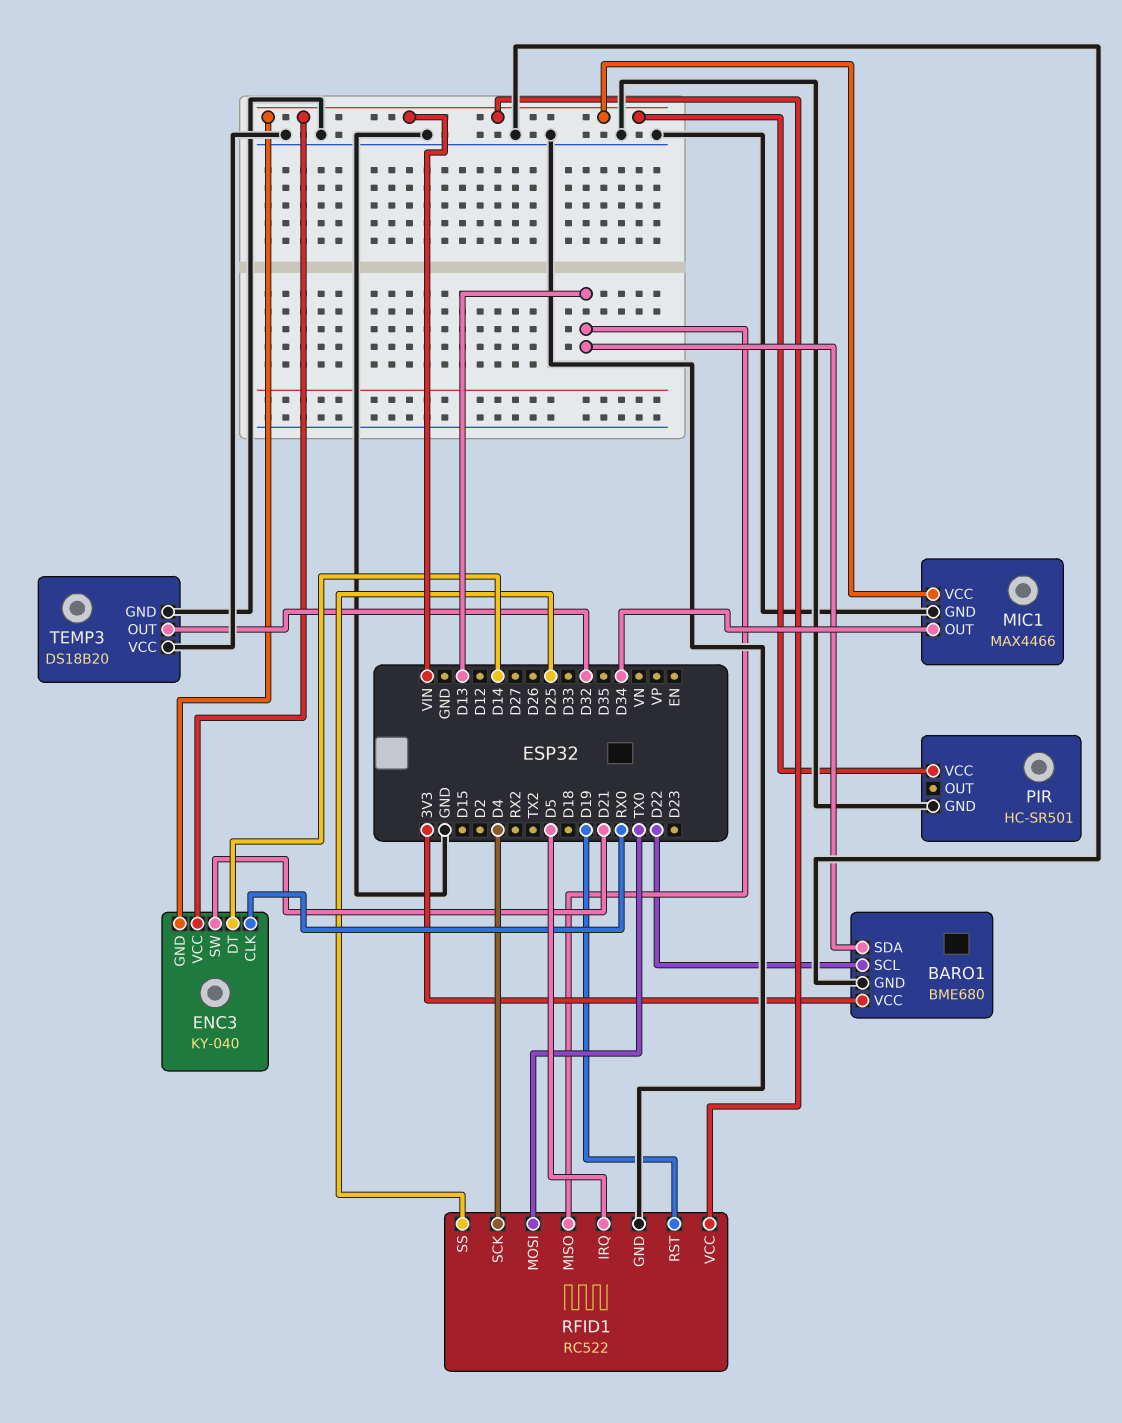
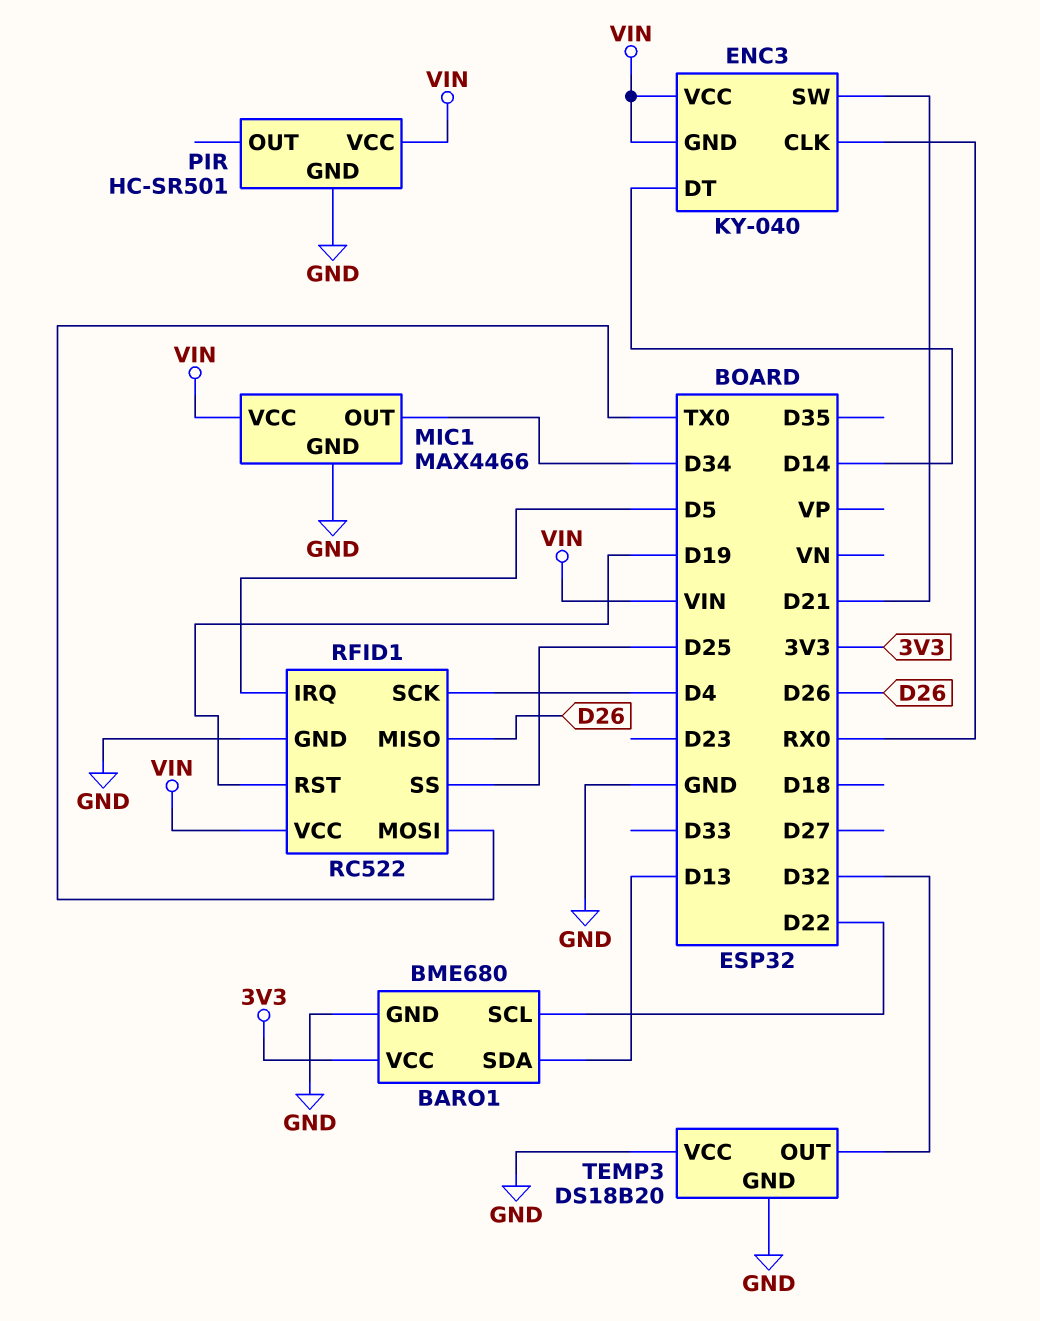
RFID1 pin MISO: D13 -> D26

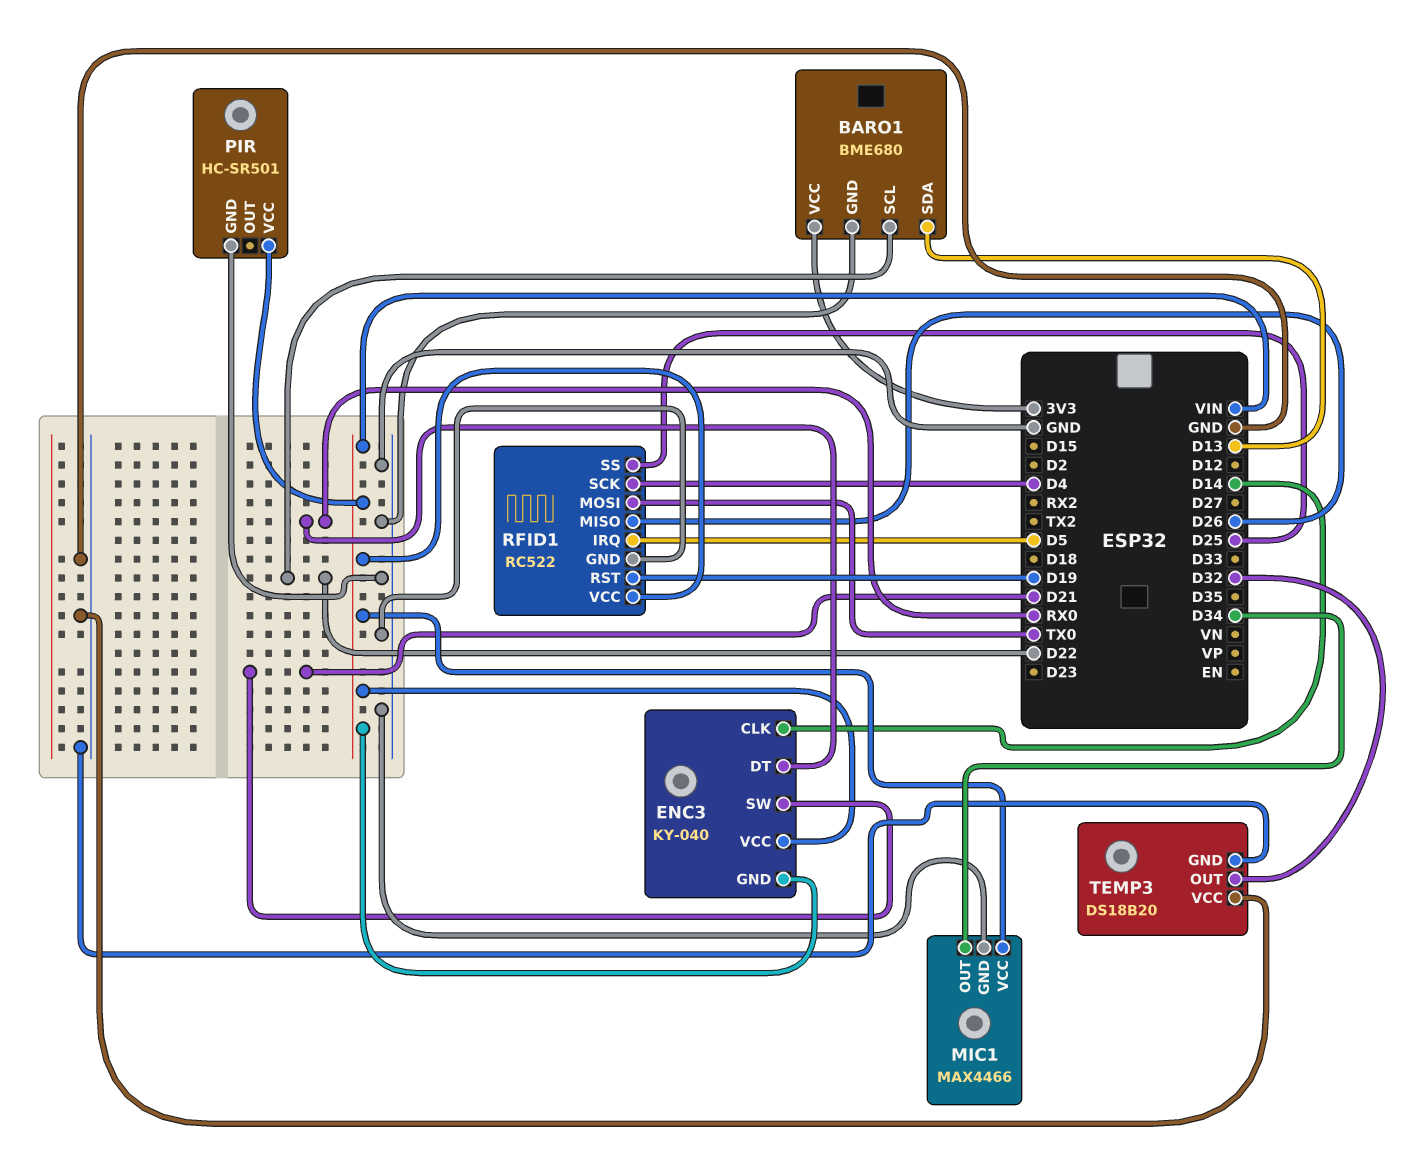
ENC3 pin CLK: RX0 -> D14
ENC3 pin DT: D14 -> RX0

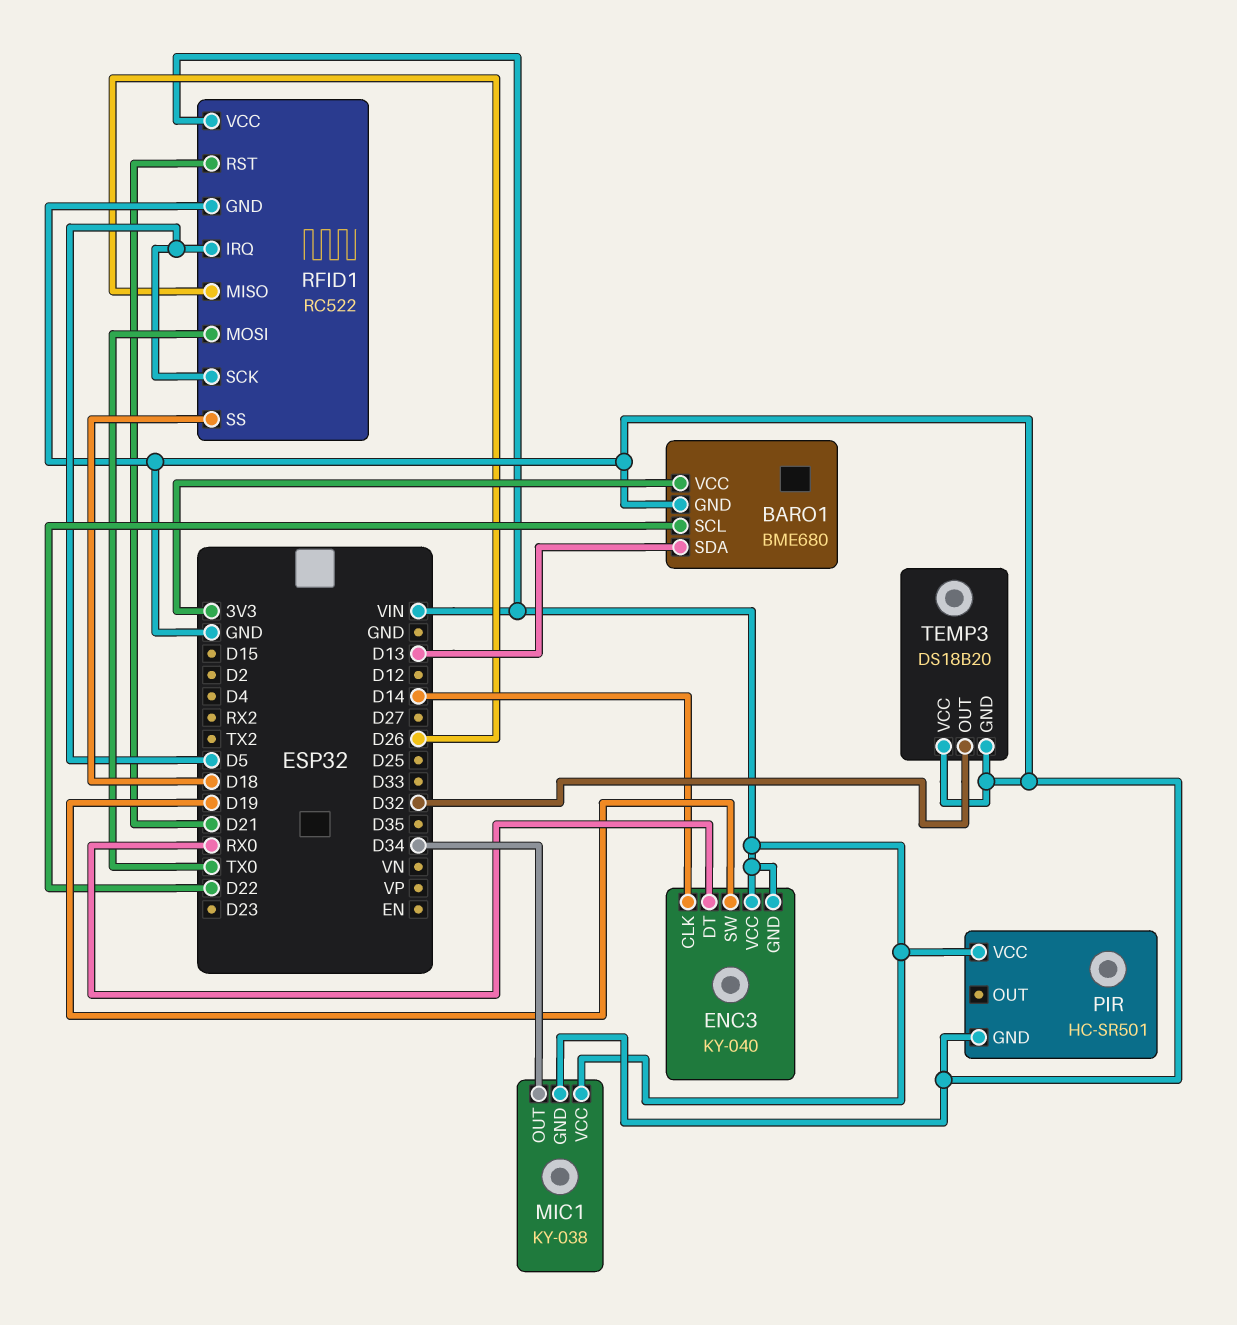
ENC3 pin SW: D21 -> D19
MIC1: MAX4466 -> KY-038
RFID1 pin RST: D19 -> D21
RFID1 pin SCK: D4 -> D5
RFID1 pin SS: D25 -> D18

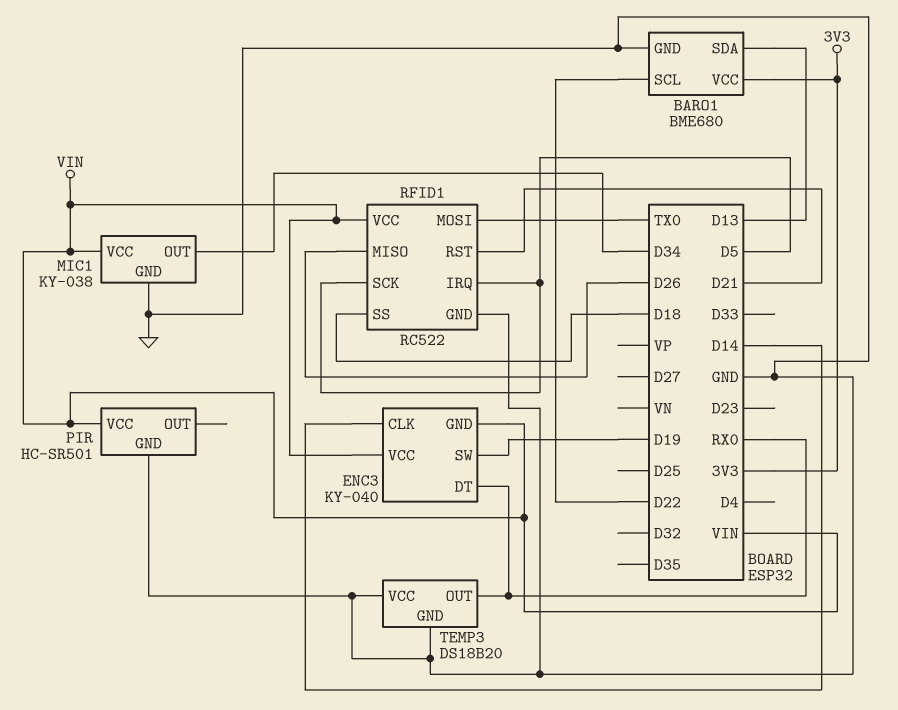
TEMP3 pin OUT: D32 -> RX0

